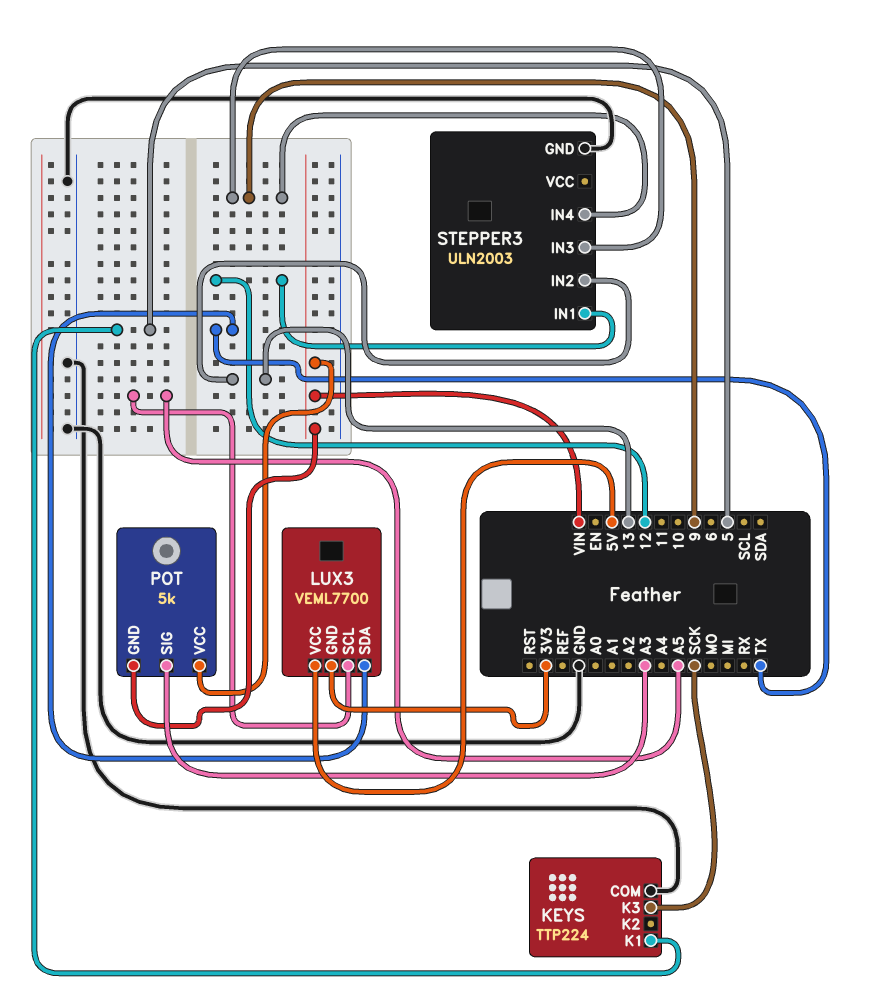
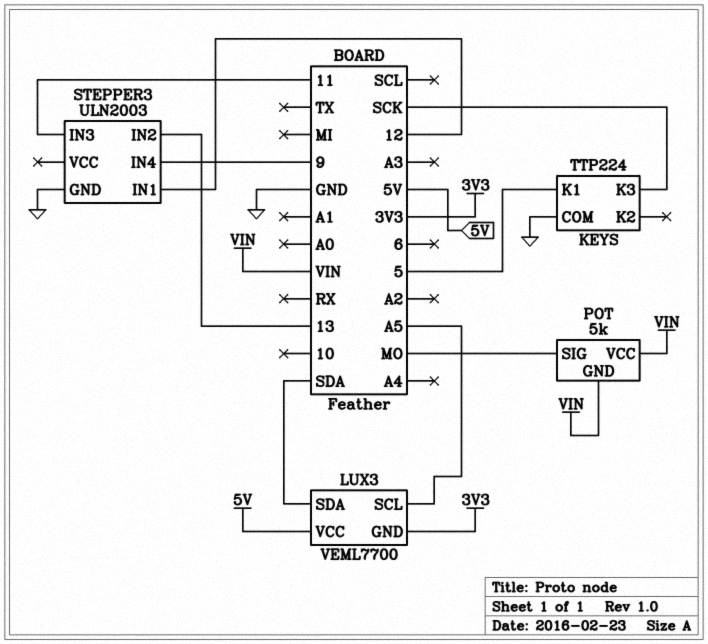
LUX3 pin SDA: TX -> SDA
POT pin SIG: A3 -> MO
STEPPER3 pin IN3: 9 -> 11

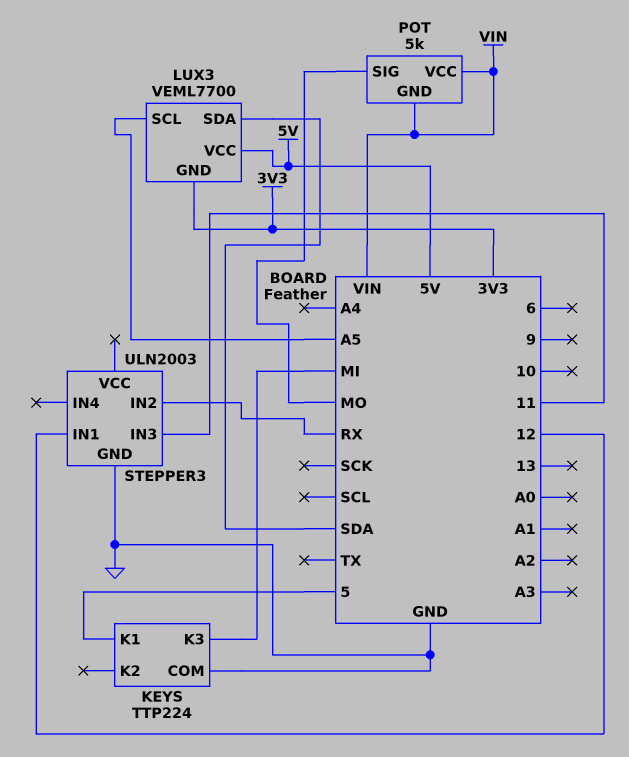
KEYS pin K3: SCK -> MI
STEPPER3 pin IN2: 13 -> RX
STEPPER3 pin IN4: 9 -> none

